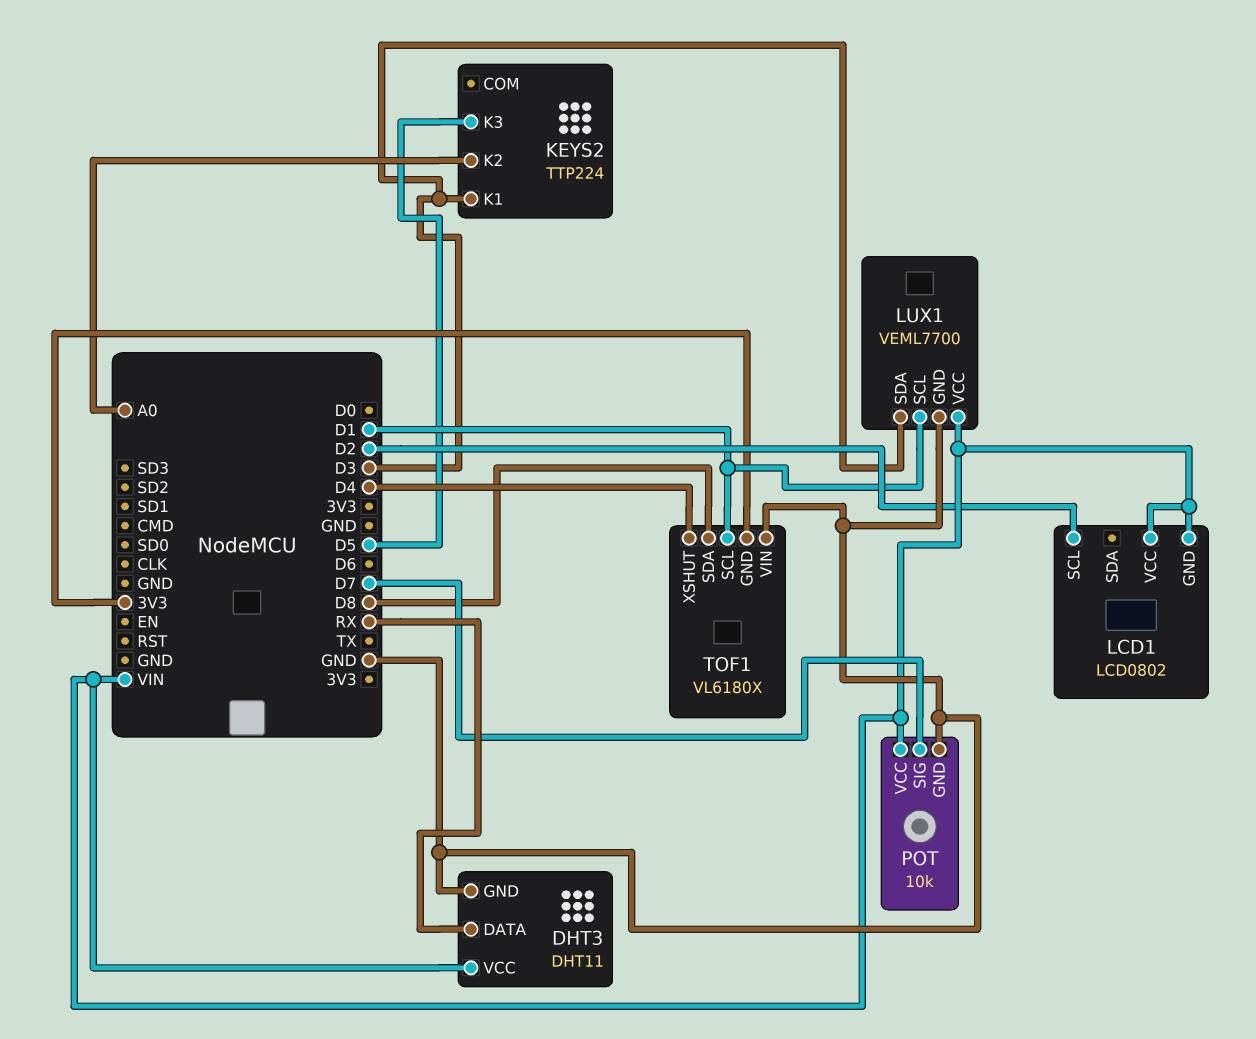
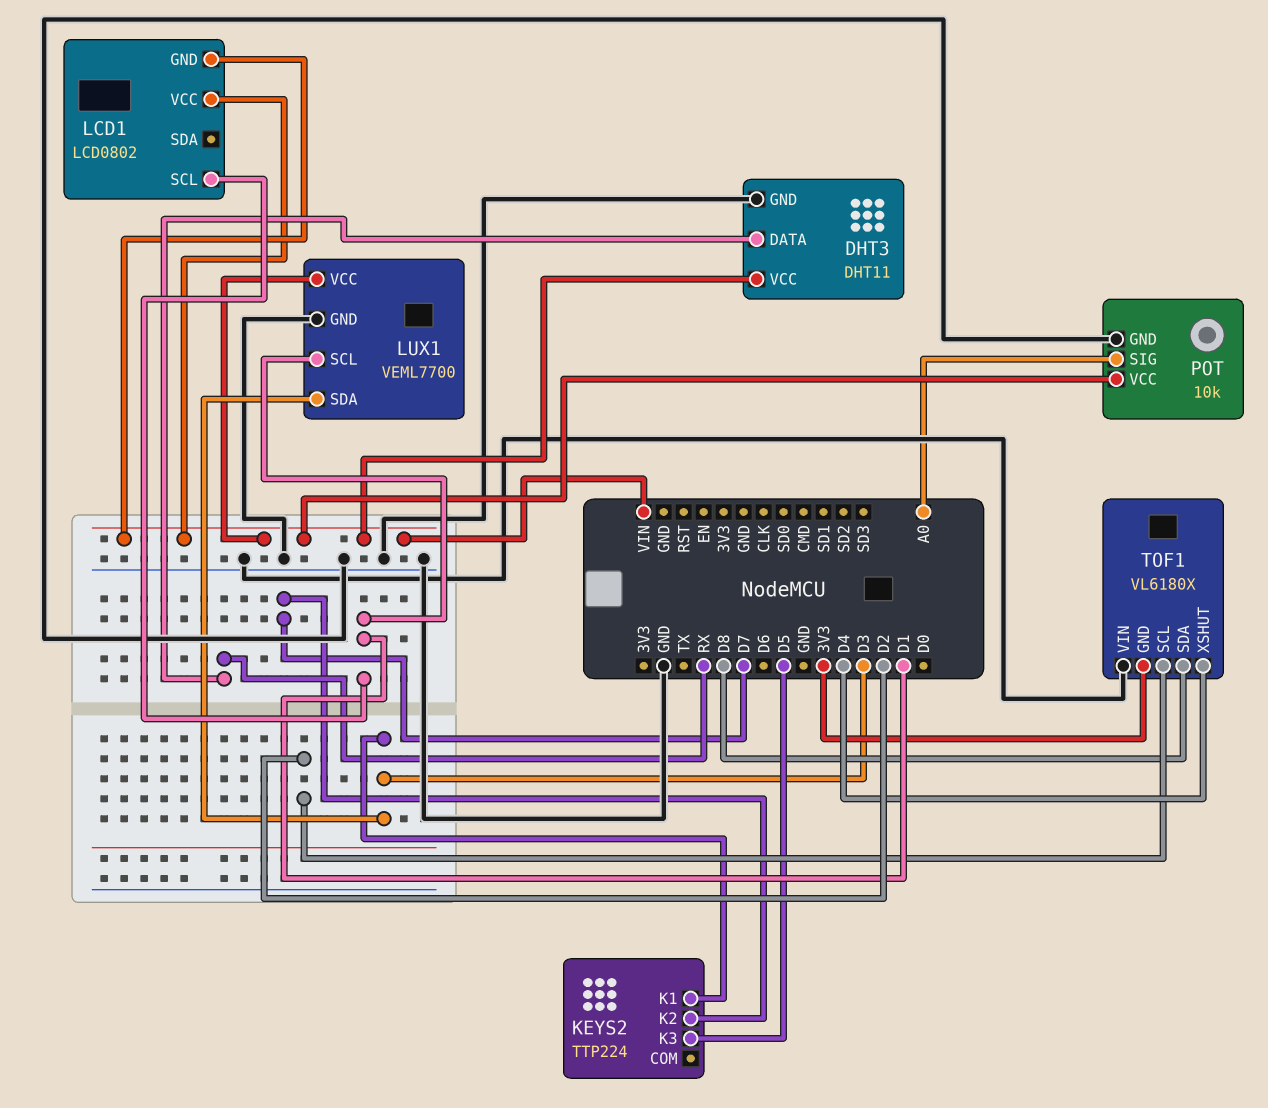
KEYS2 pin K2: A0 -> D7
LCD1 pin SCL: D2 -> D1
POT pin SIG: D7 -> A0
TOF1 pin SCL: D1 -> D2

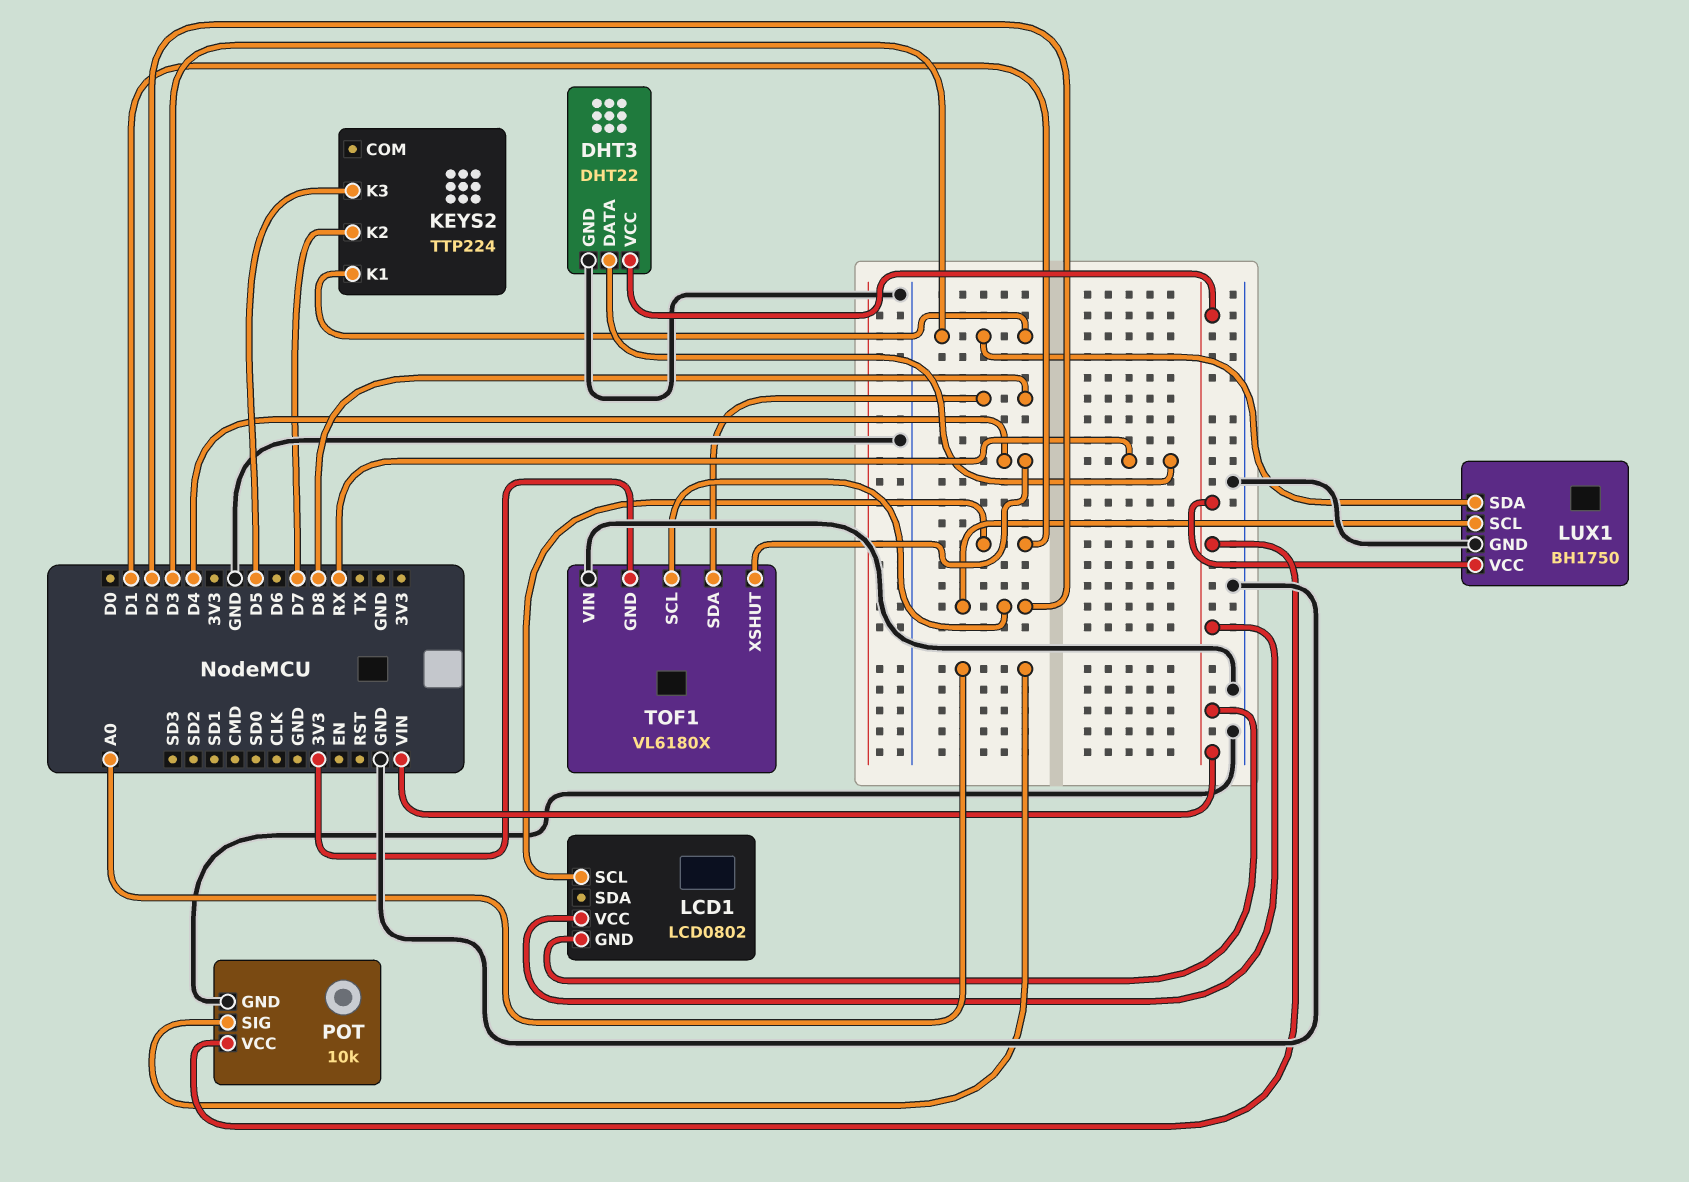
DHT3: DHT11 -> DHT22
LUX1: VEML7700 -> BH1750
LUX1 pin SCL: D1 -> D2

